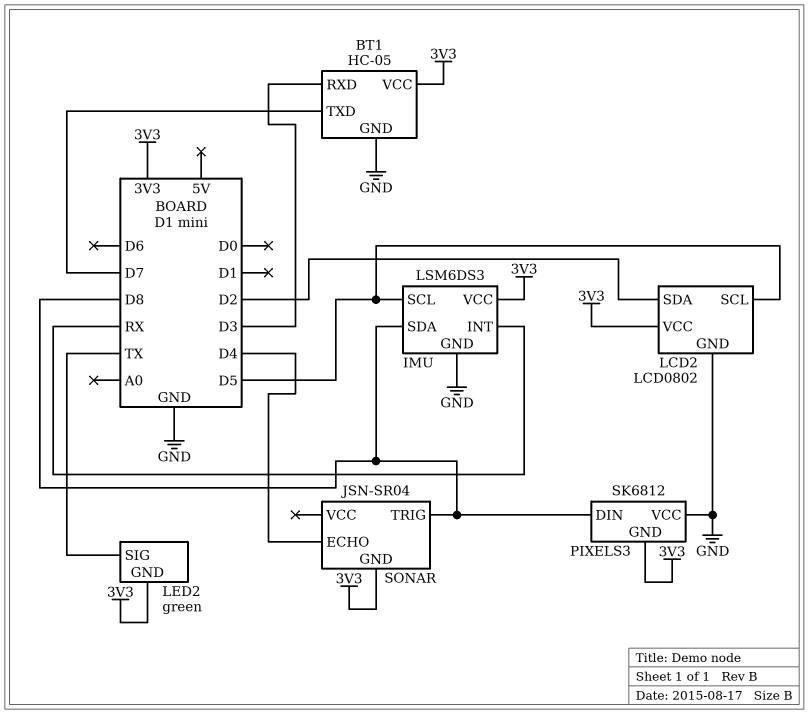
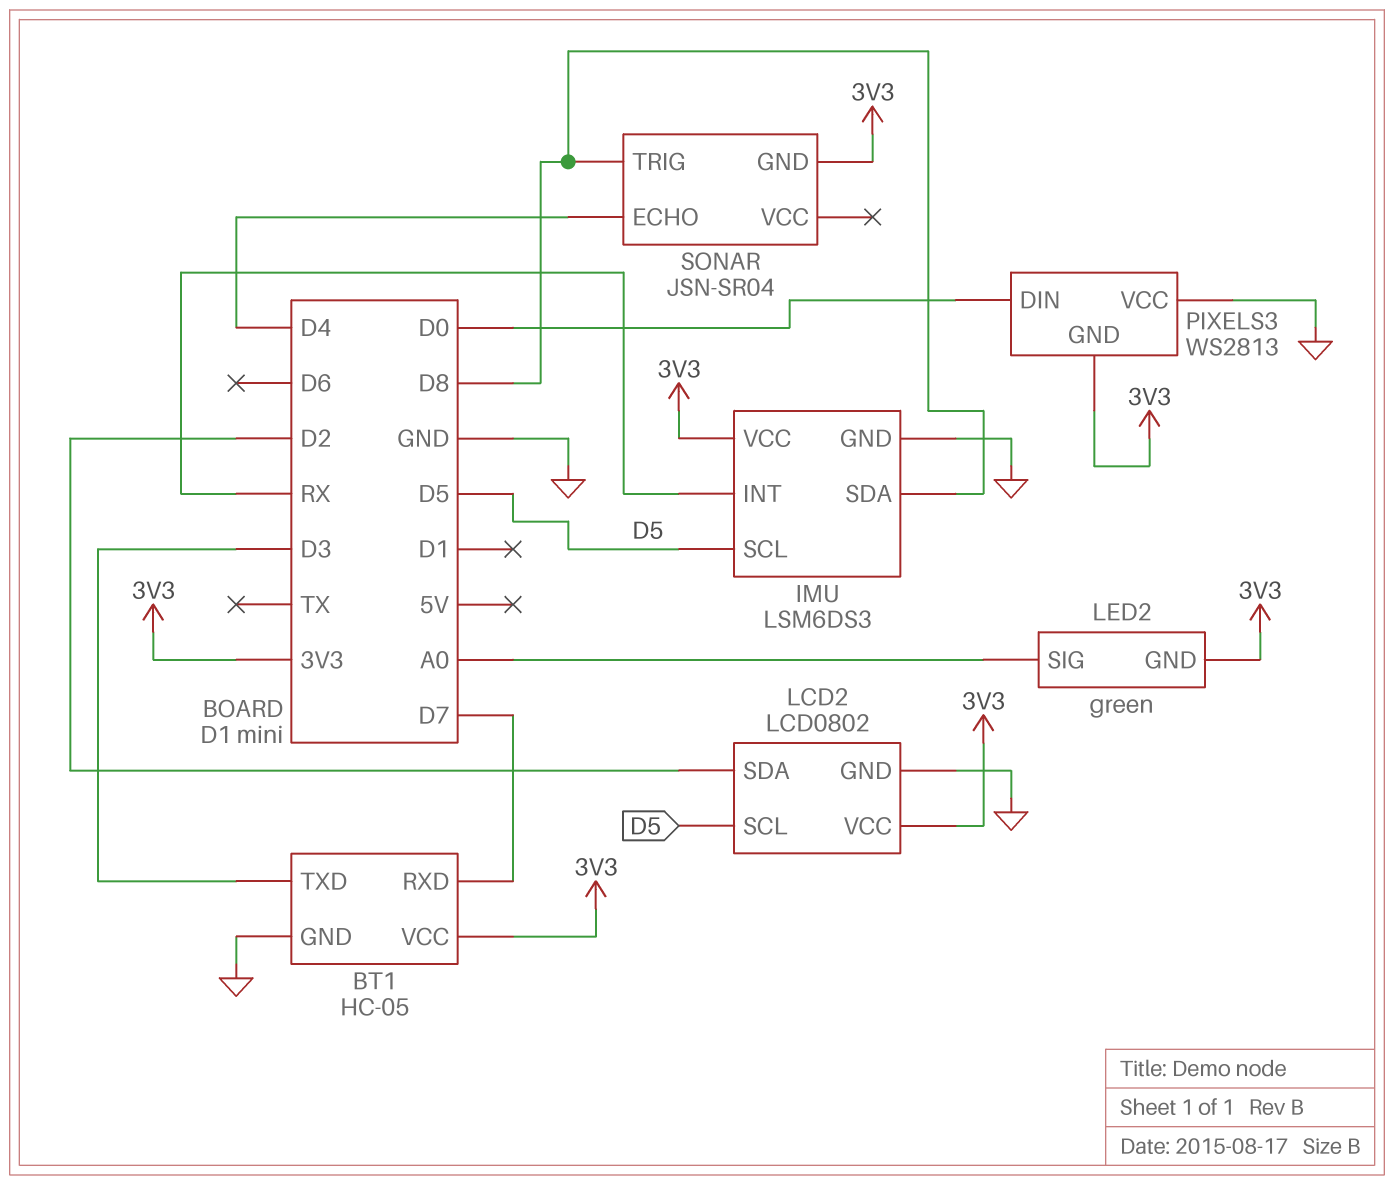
BT1 pin RXD: D3 -> D7
BT1 pin TXD: D7 -> D3
LED2 pin SIG: TX -> A0
PIXELS3: SK6812 -> WS2813
PIXELS3 pin DIN: D8 -> D0

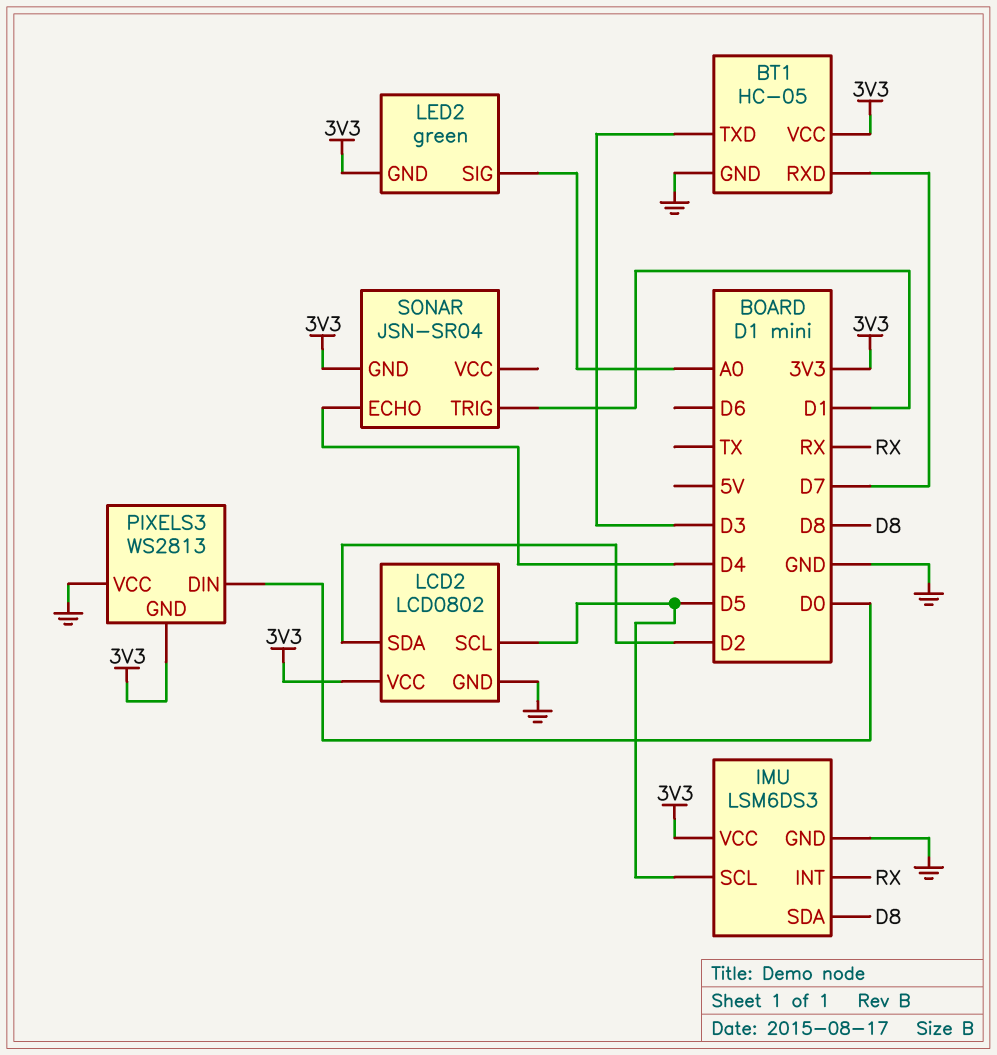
SONAR pin TRIG: D8 -> D1

